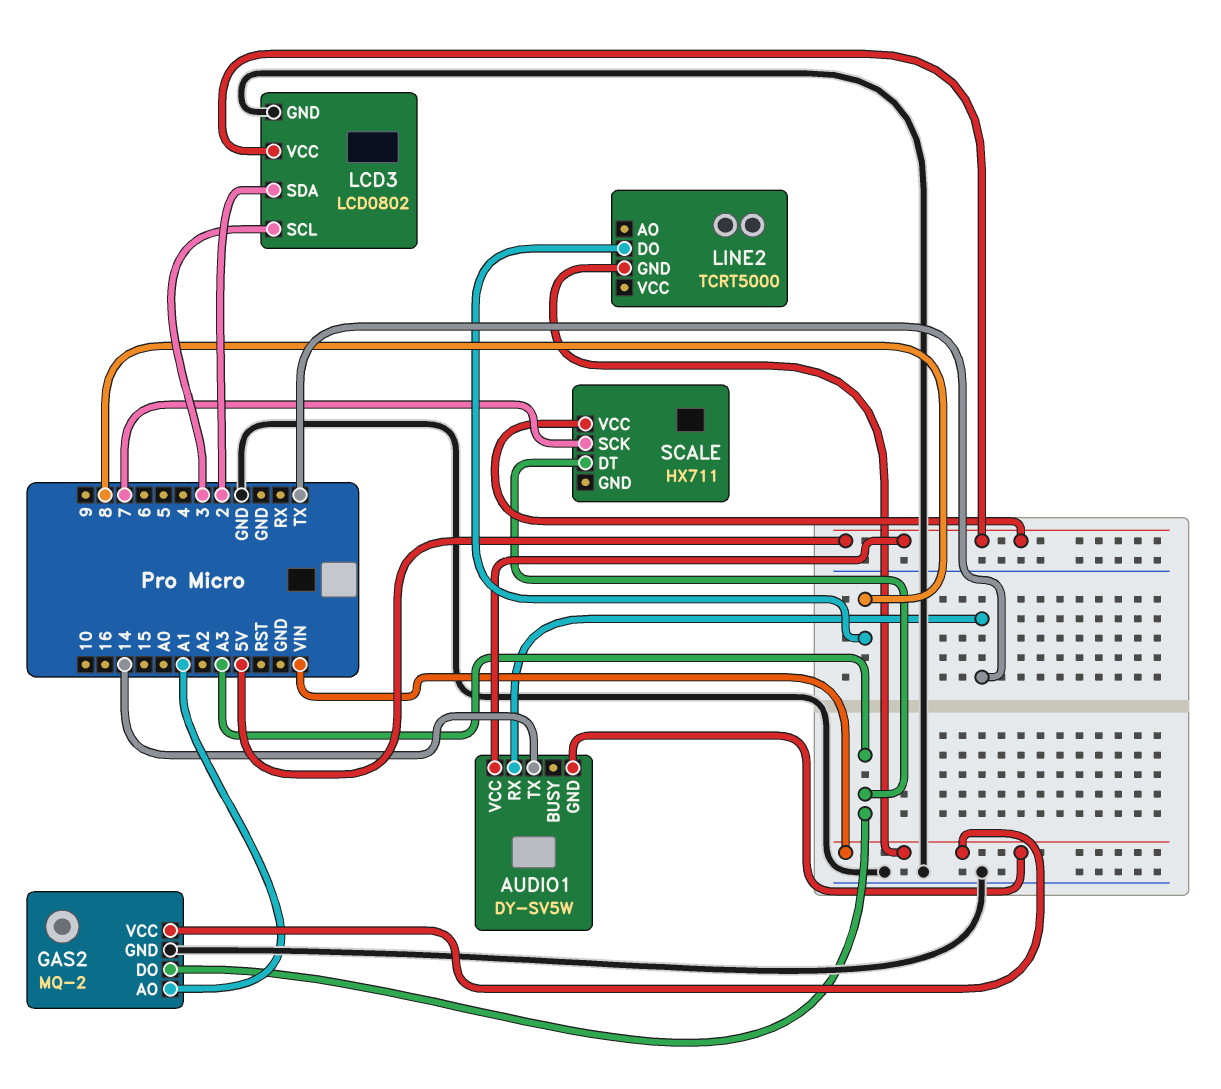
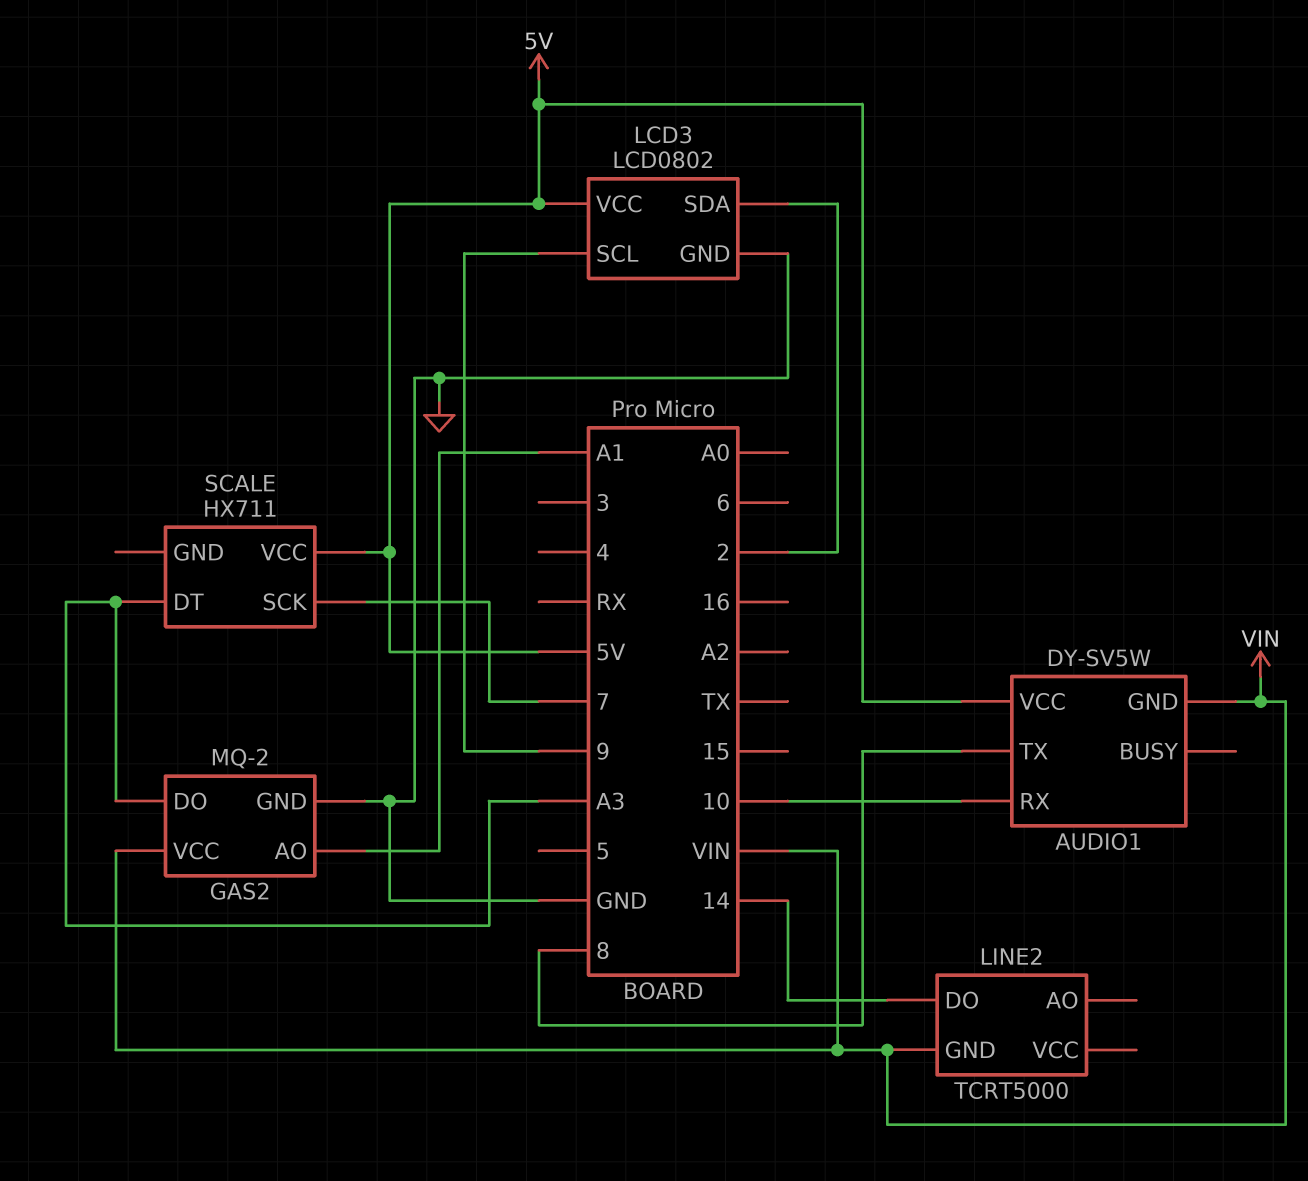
AUDIO1 pin RX: TX -> 10
AUDIO1 pin TX: 14 -> 8
LCD3 pin SCL: 3 -> 9
LINE2 pin DO: 8 -> 14

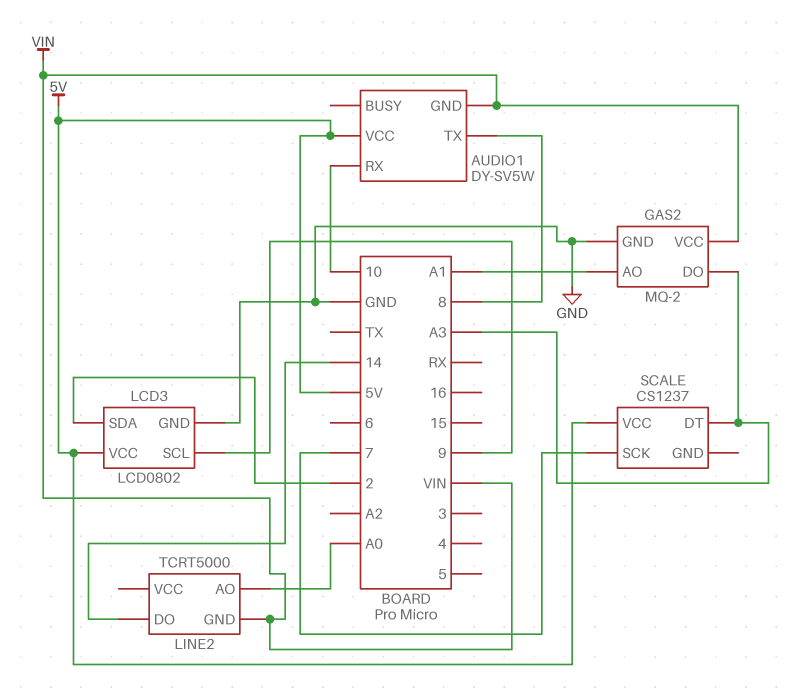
LINE2 pin AO: none -> A0
SCALE: HX711 -> CS1237

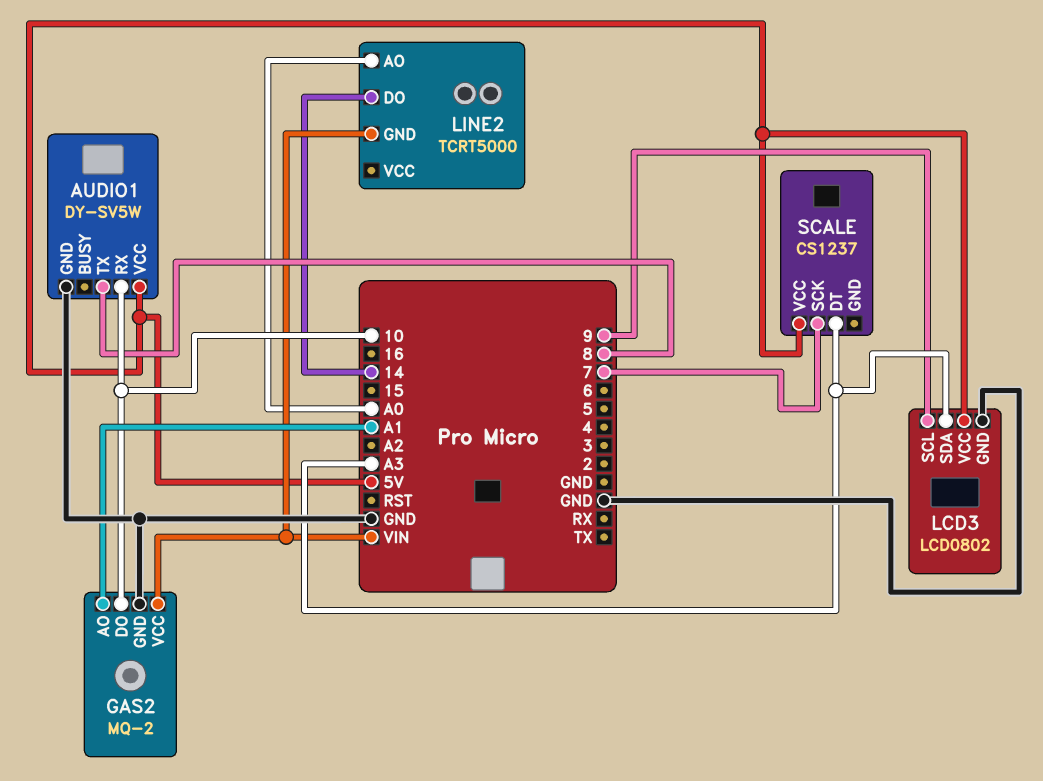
AUDIO1 pin GND: VIN -> GND
GAS2 pin DO: A3 -> 10
LCD3 pin SDA: 2 -> A3

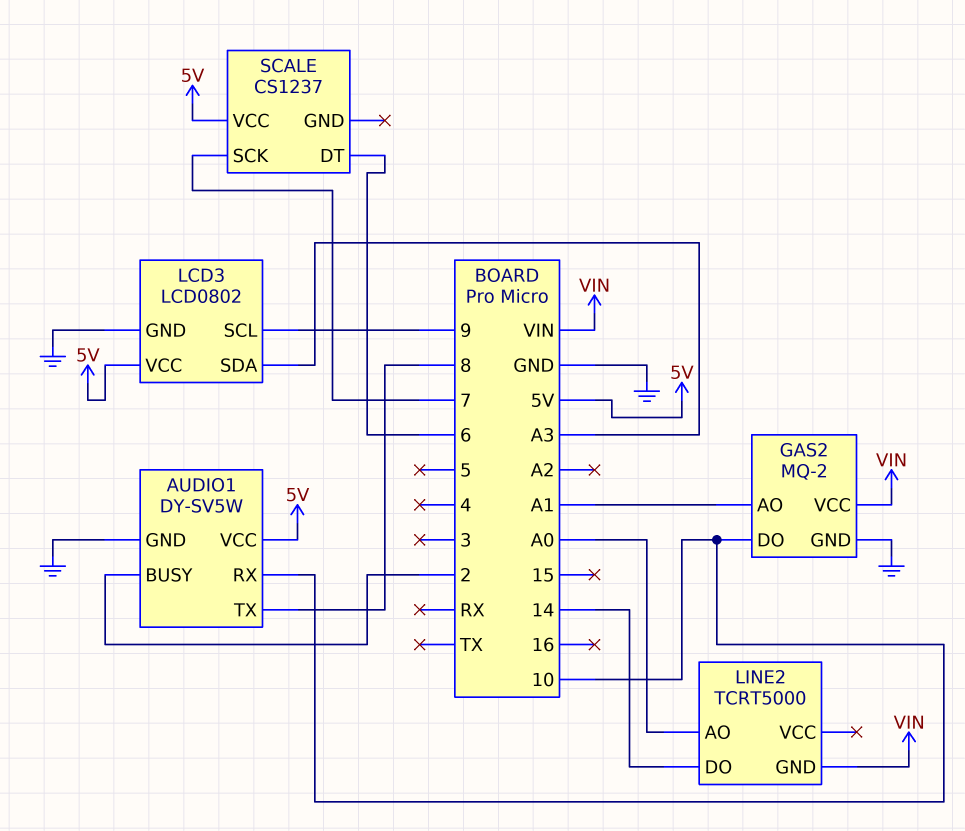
AUDIO1 pin BUSY: none -> 2
SCALE pin DT: A3 -> 6

